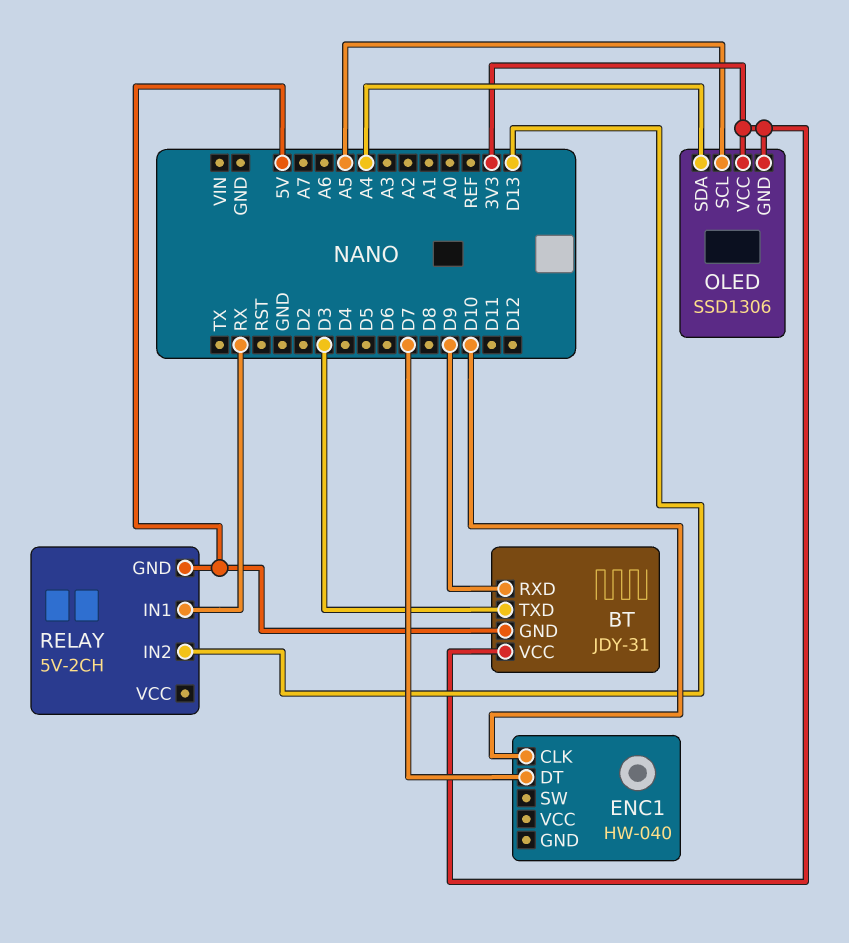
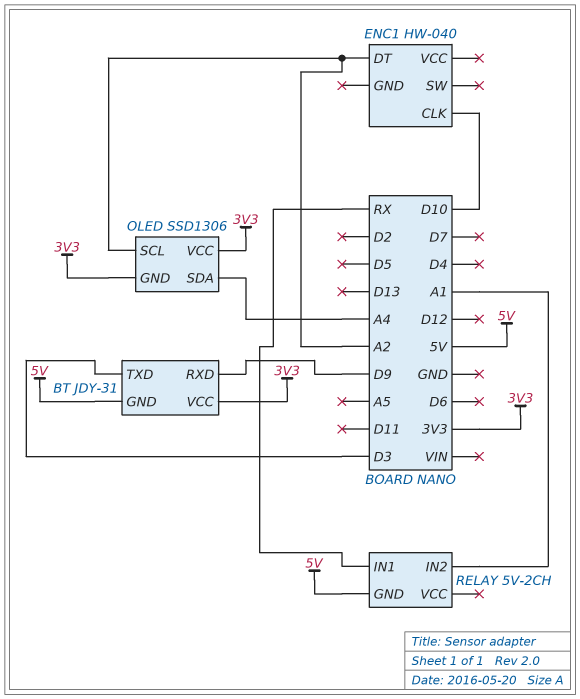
ENC1 pin DT: D7 -> A2
OLED pin SCL: A5 -> A2
RELAY pin IN2: D13 -> A1

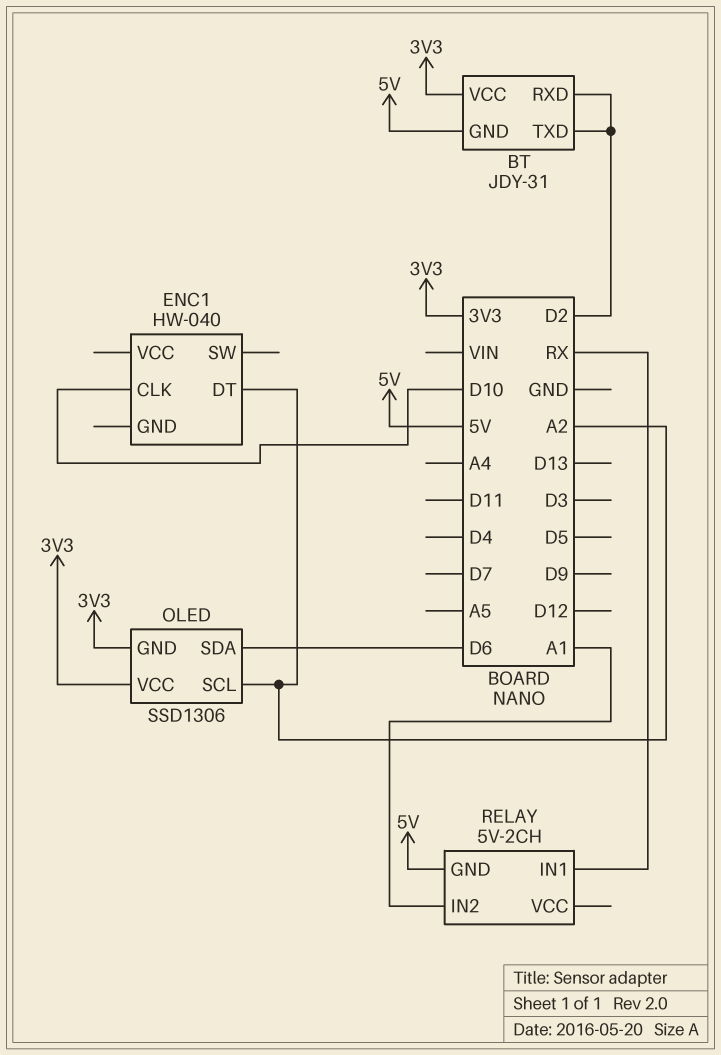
BT pin RXD: D9 -> D2
BT pin TXD: D3 -> D2
OLED pin SDA: A4 -> D6

